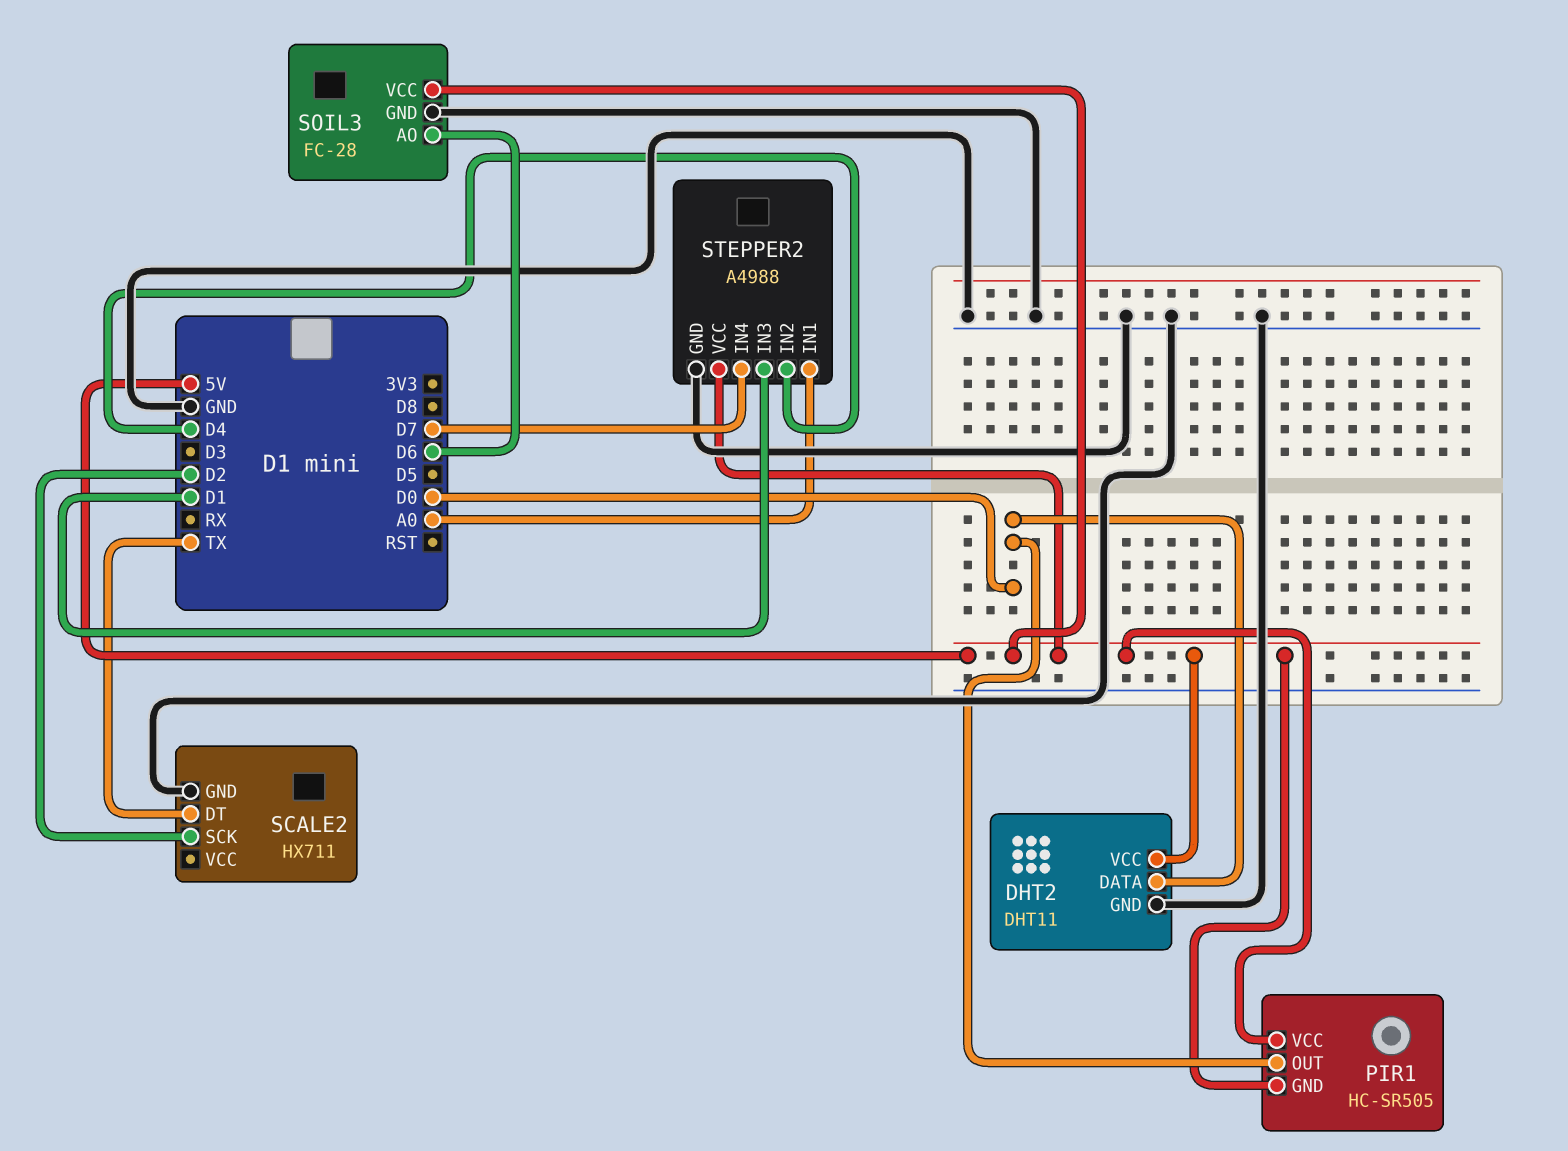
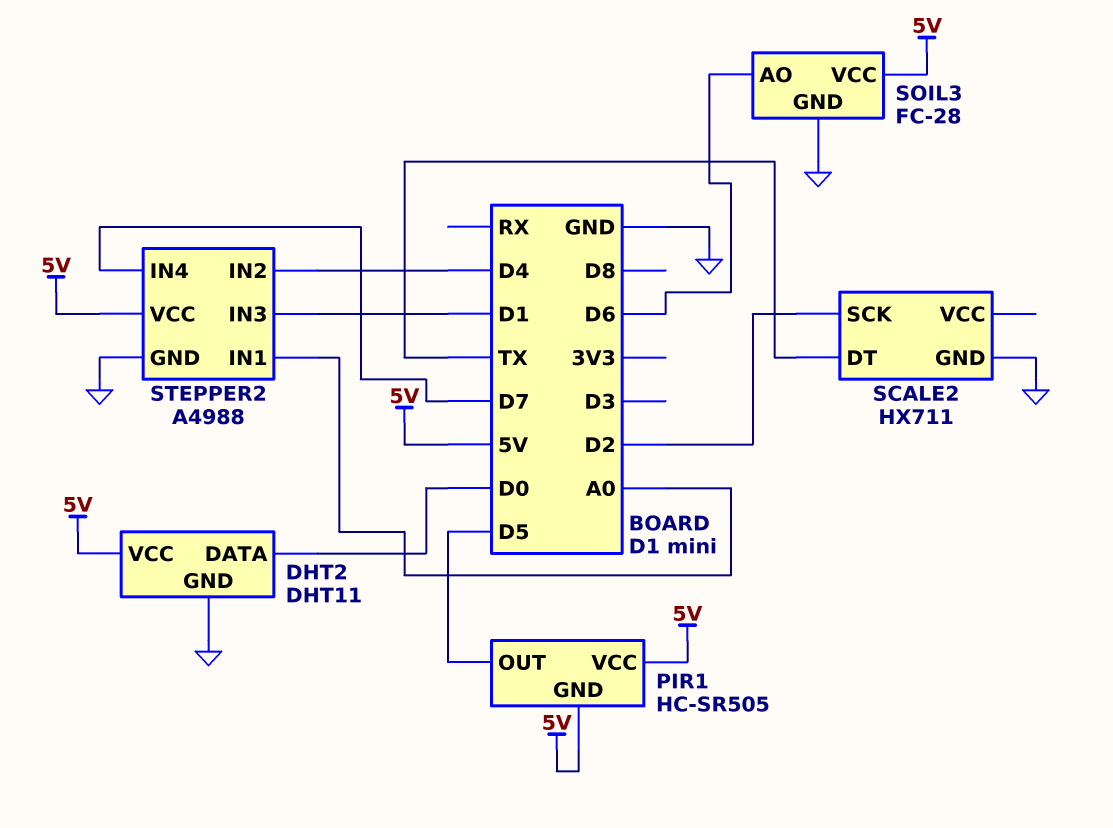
PIR1 pin OUT: D0 -> D5

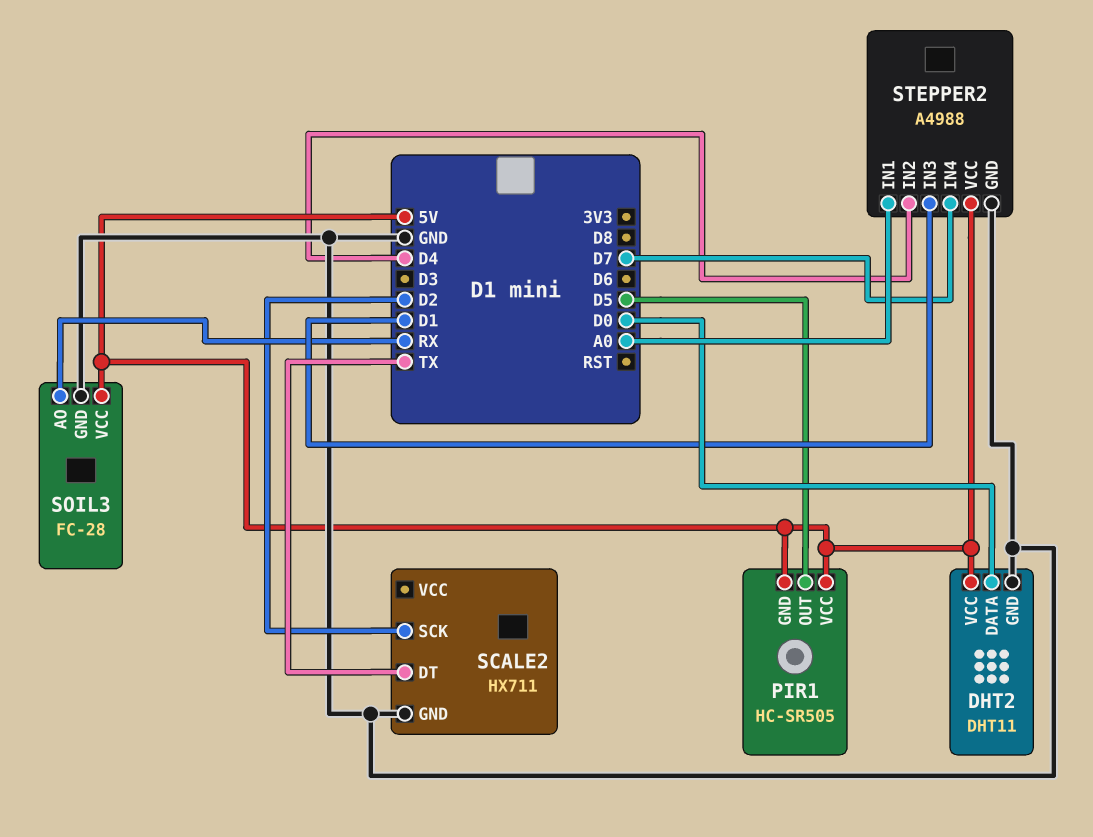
SOIL3 pin AO: D6 -> RX

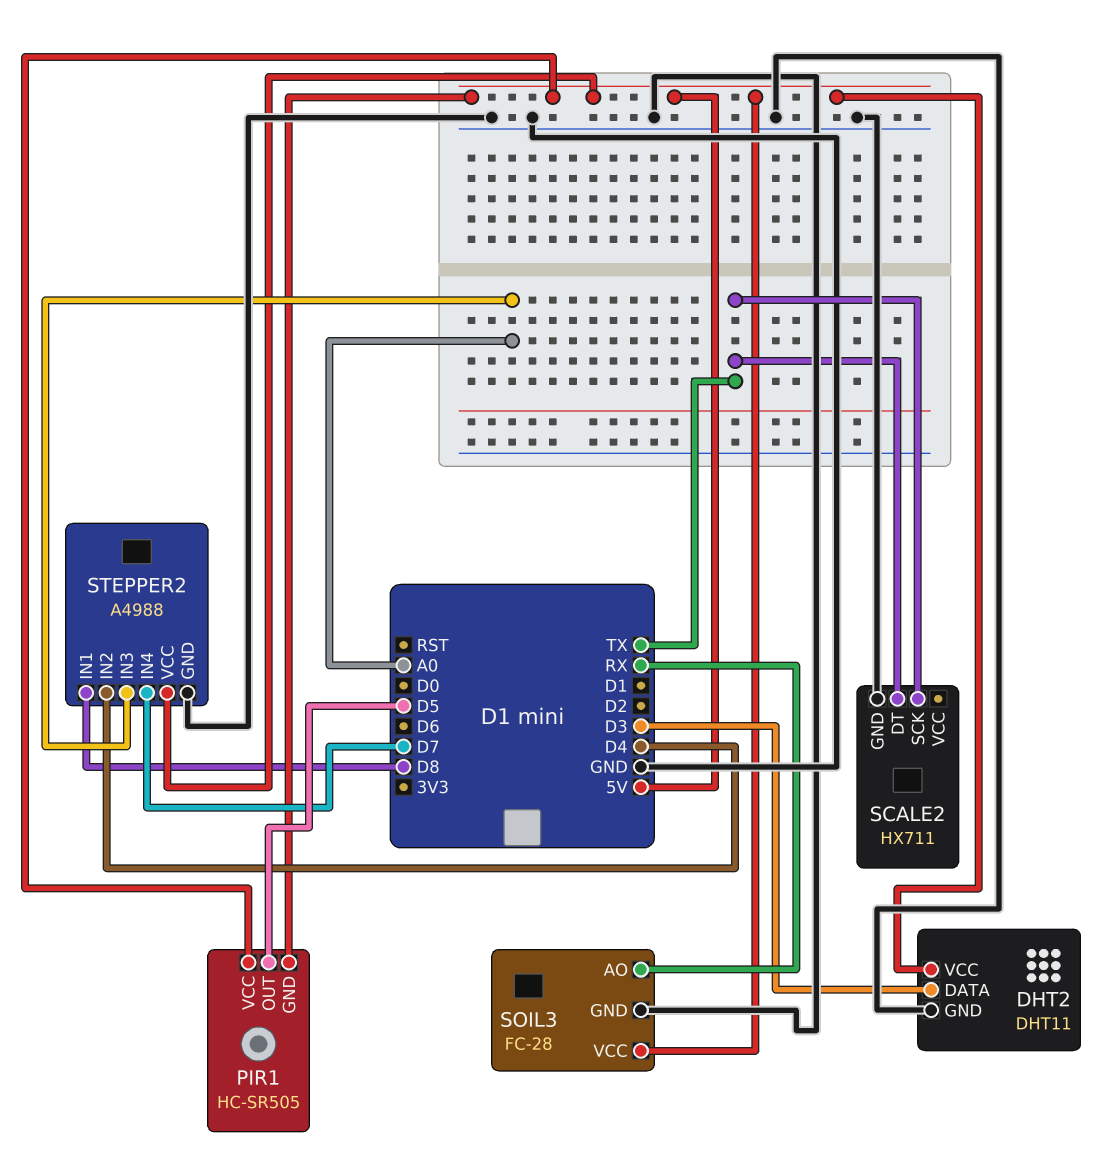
DHT2 pin DATA: D0 -> D3
SCALE2 pin SCK: D2 -> TX
STEPPER2 pin IN1: A0 -> D8
STEPPER2 pin IN3: D1 -> A0

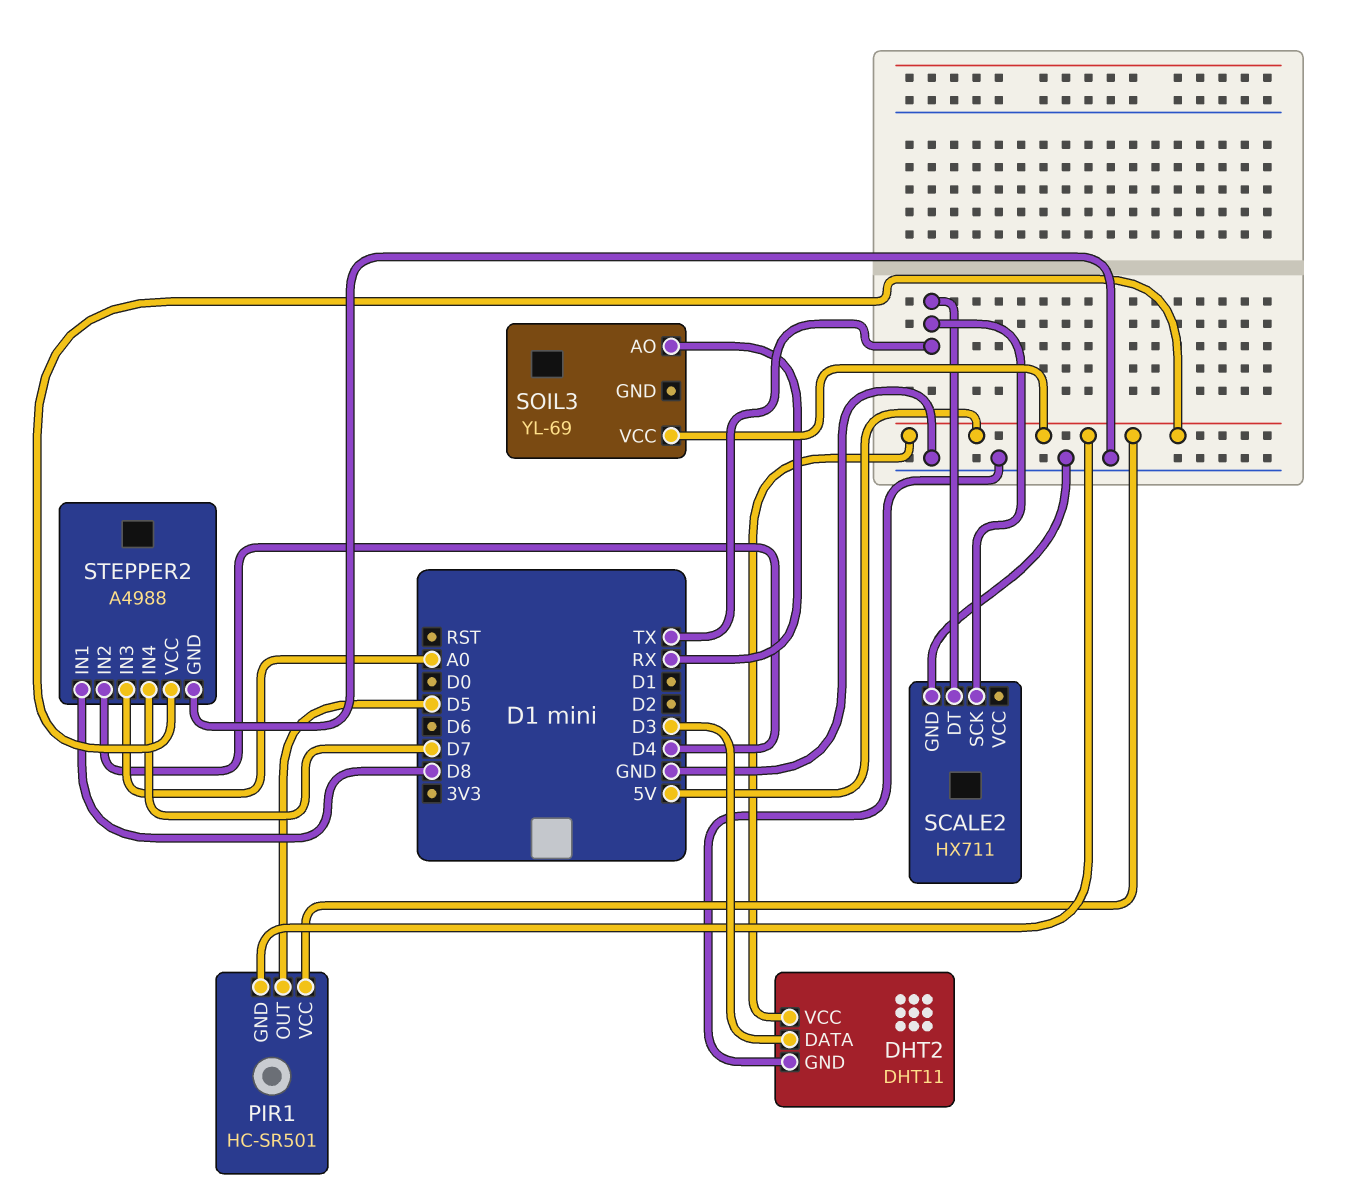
PIR1: HC-SR505 -> HC-SR501
SOIL3: FC-28 -> YL-69
SOIL3 pin GND: GND -> none

